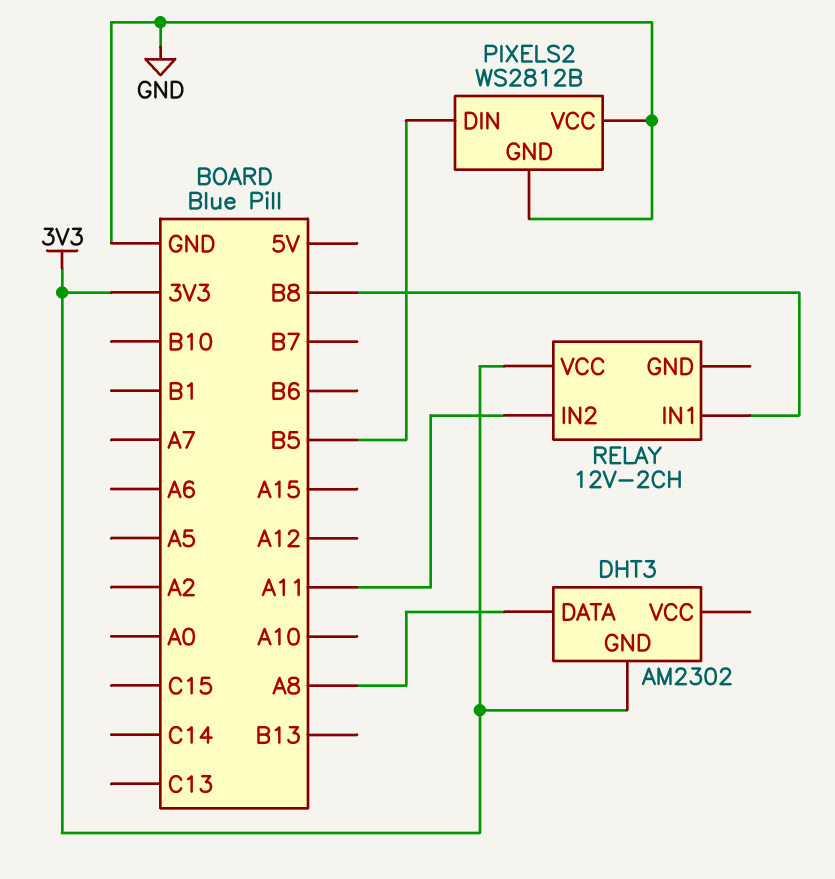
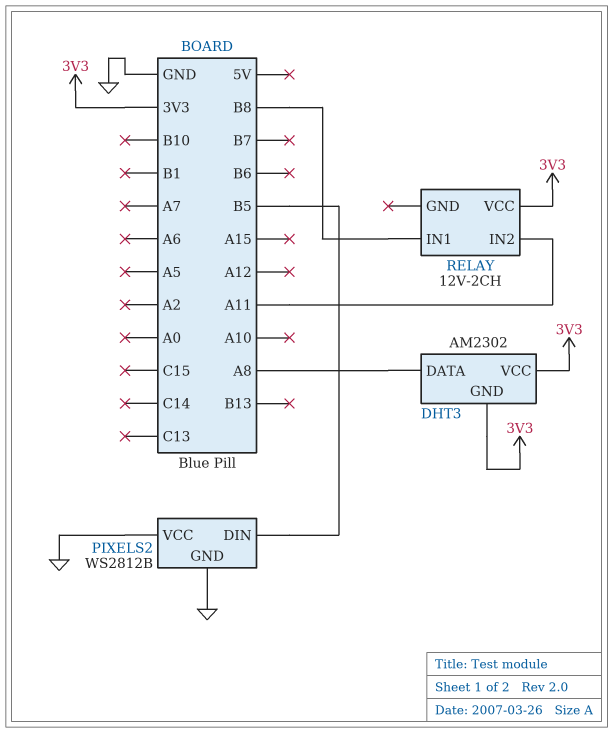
DHT3 pin VCC: none -> 3V3

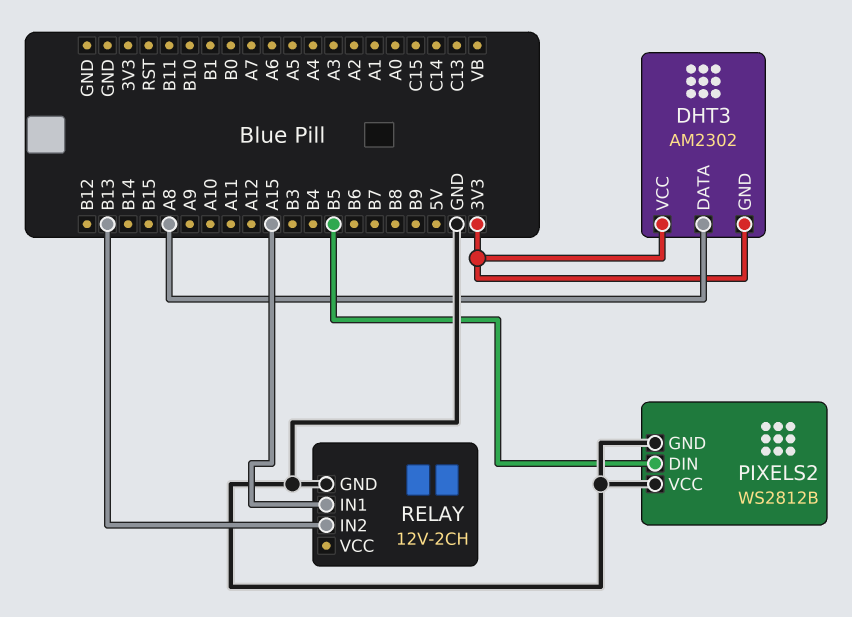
RELAY pin GND: none -> GND
RELAY pin IN1: B8 -> A15
RELAY pin IN2: A11 -> B13
RELAY pin VCC: 3V3 -> none

